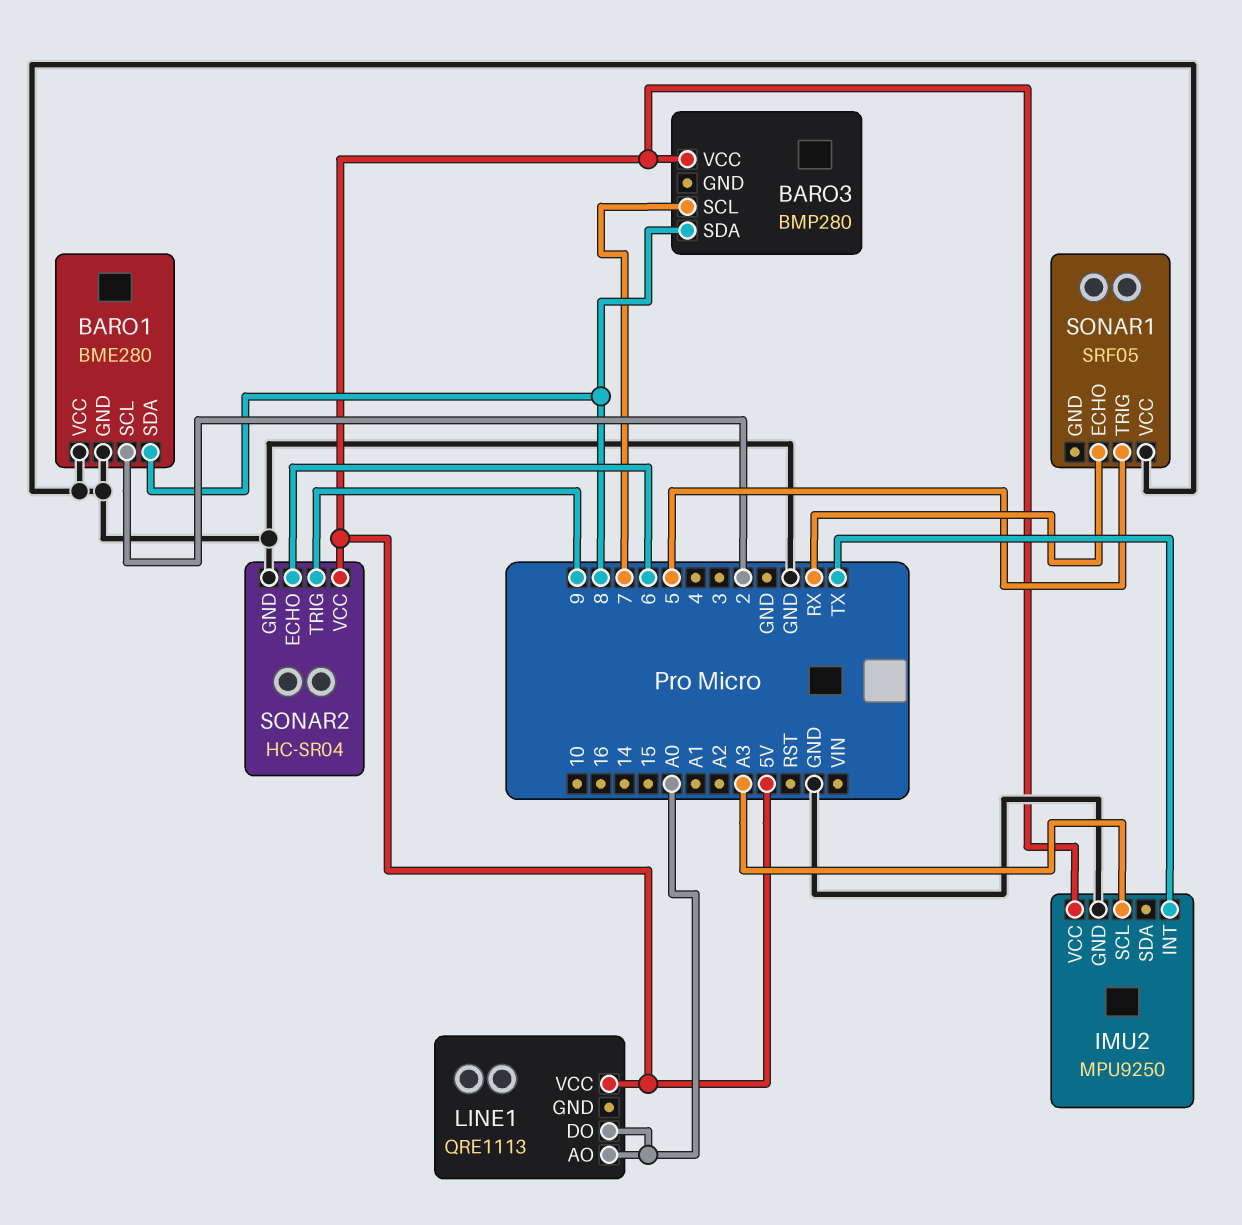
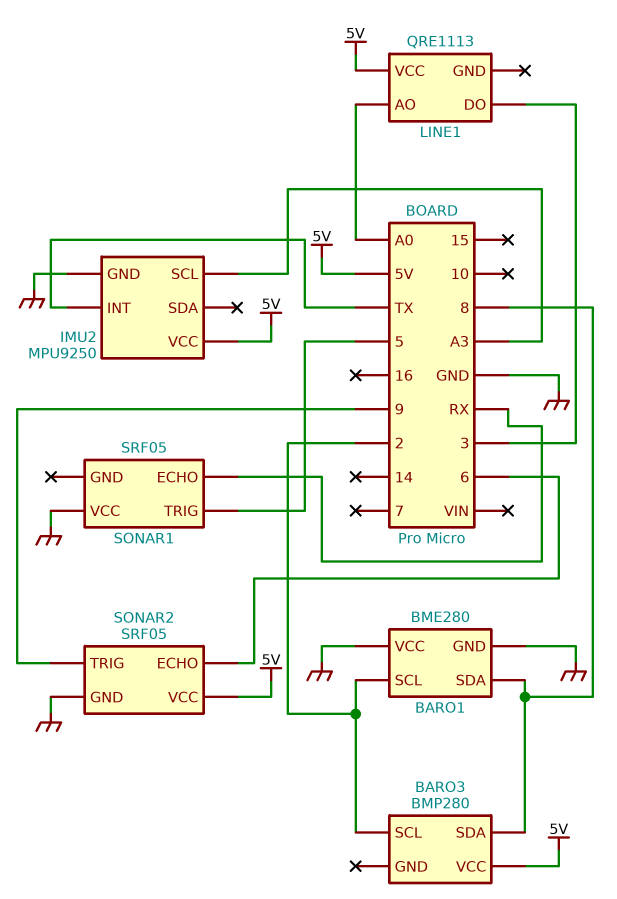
BARO3 pin SCL: 7 -> 2
LINE1 pin DO: A0 -> 3
SONAR2: HC-SR04 -> SRF05

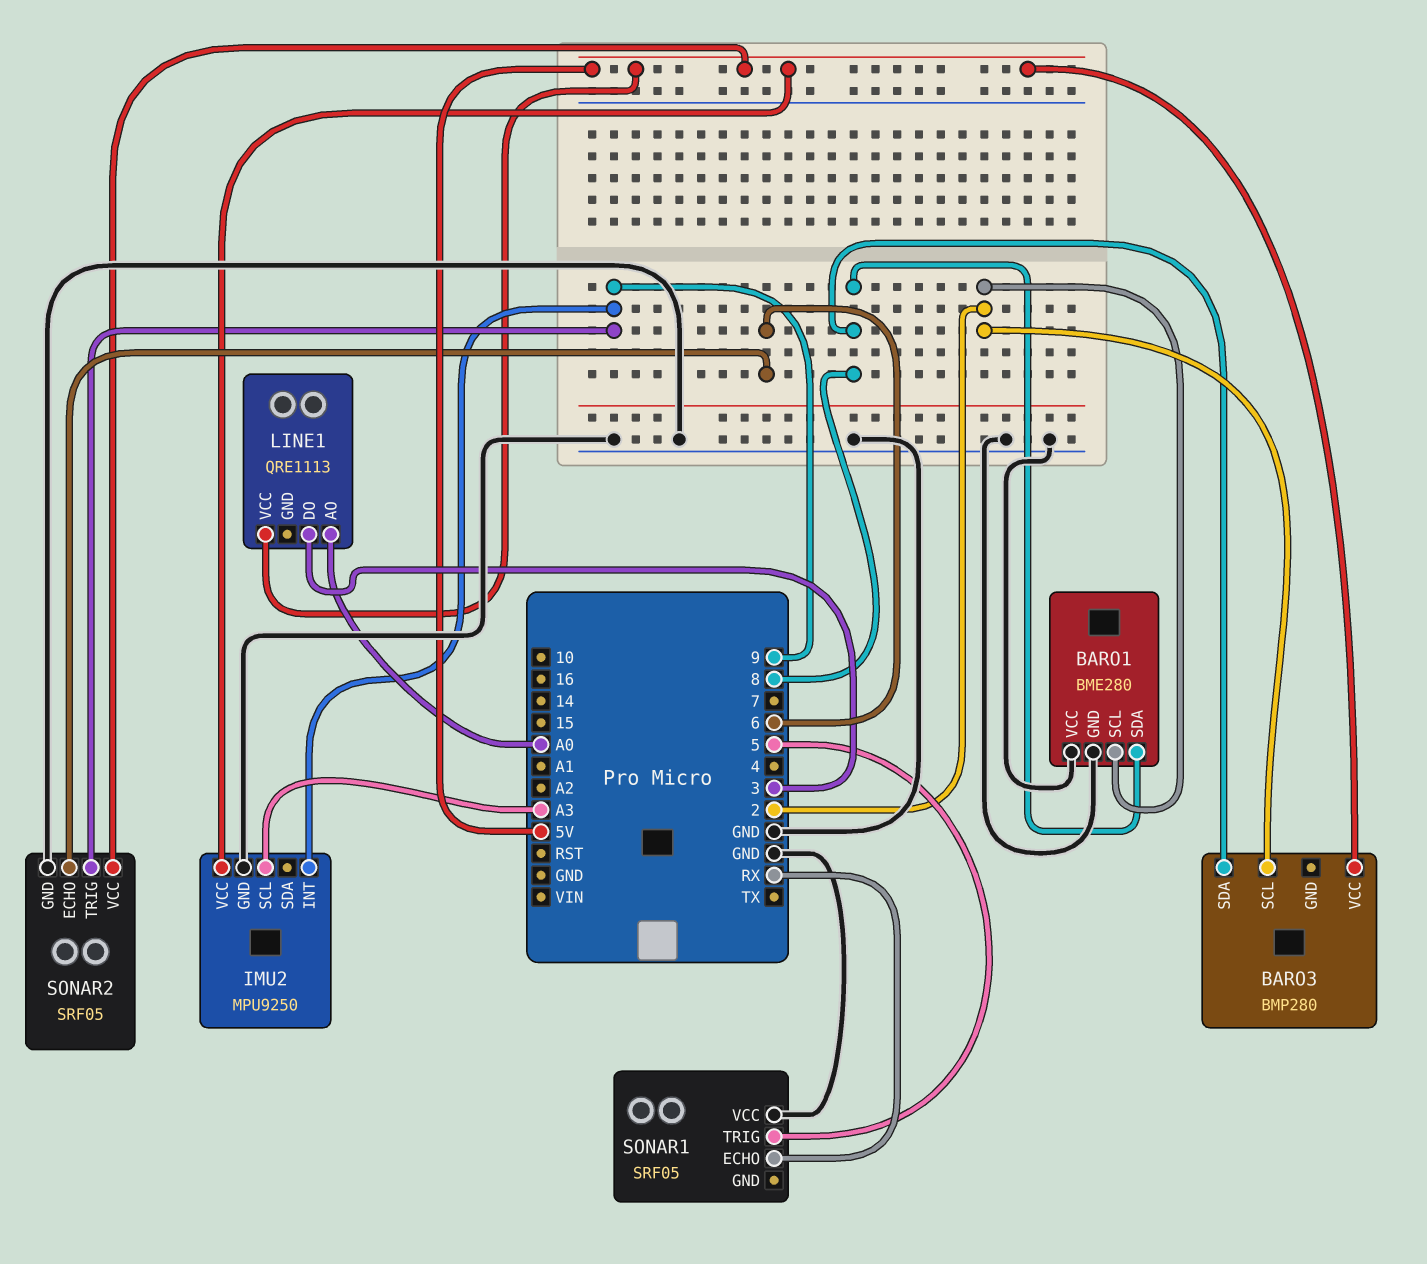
IMU2 pin INT: TX -> 9

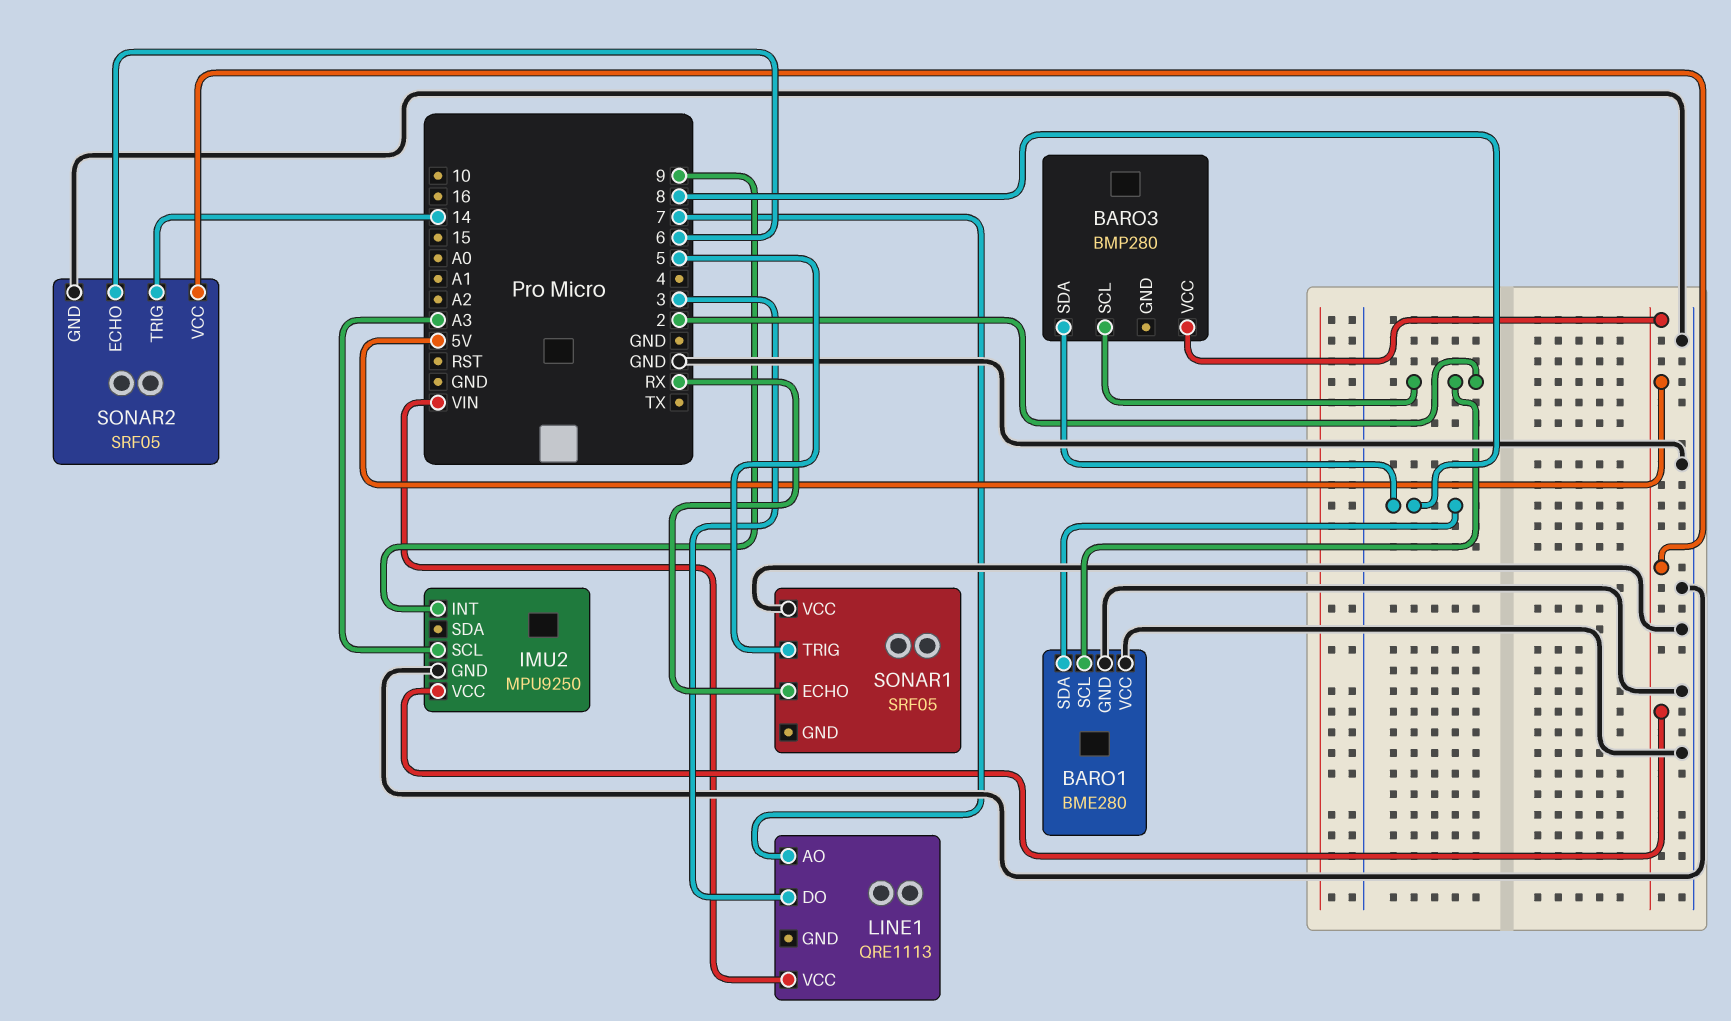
LINE1 pin AO: A0 -> 7
LINE1 pin VCC: 5V -> VIN
SONAR2 pin TRIG: 9 -> 14

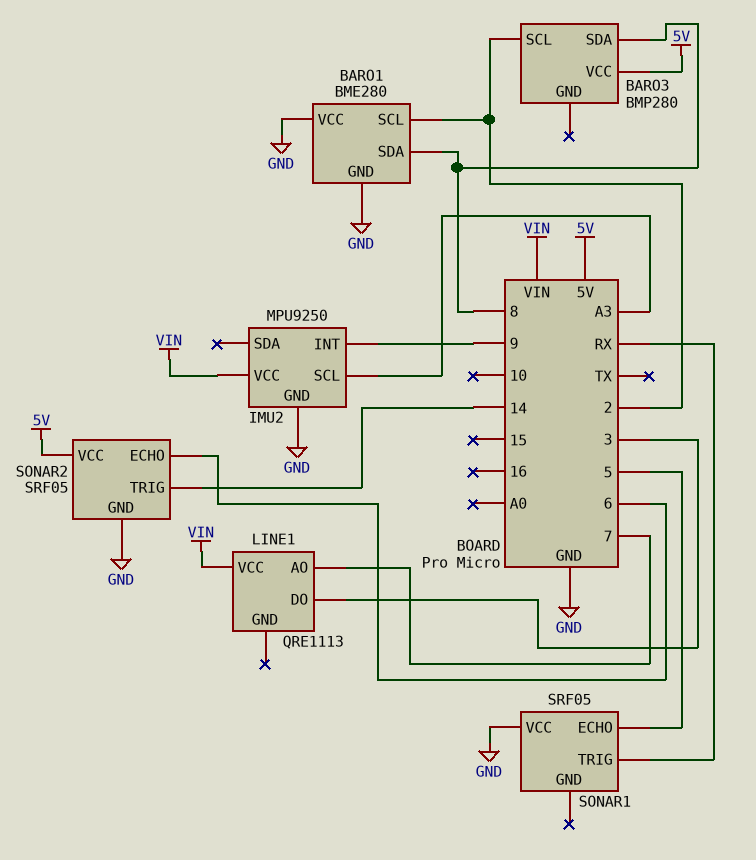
IMU2 pin VCC: 5V -> VIN
SONAR1 pin ECHO: RX -> 5
SONAR1 pin TRIG: 5 -> RX

